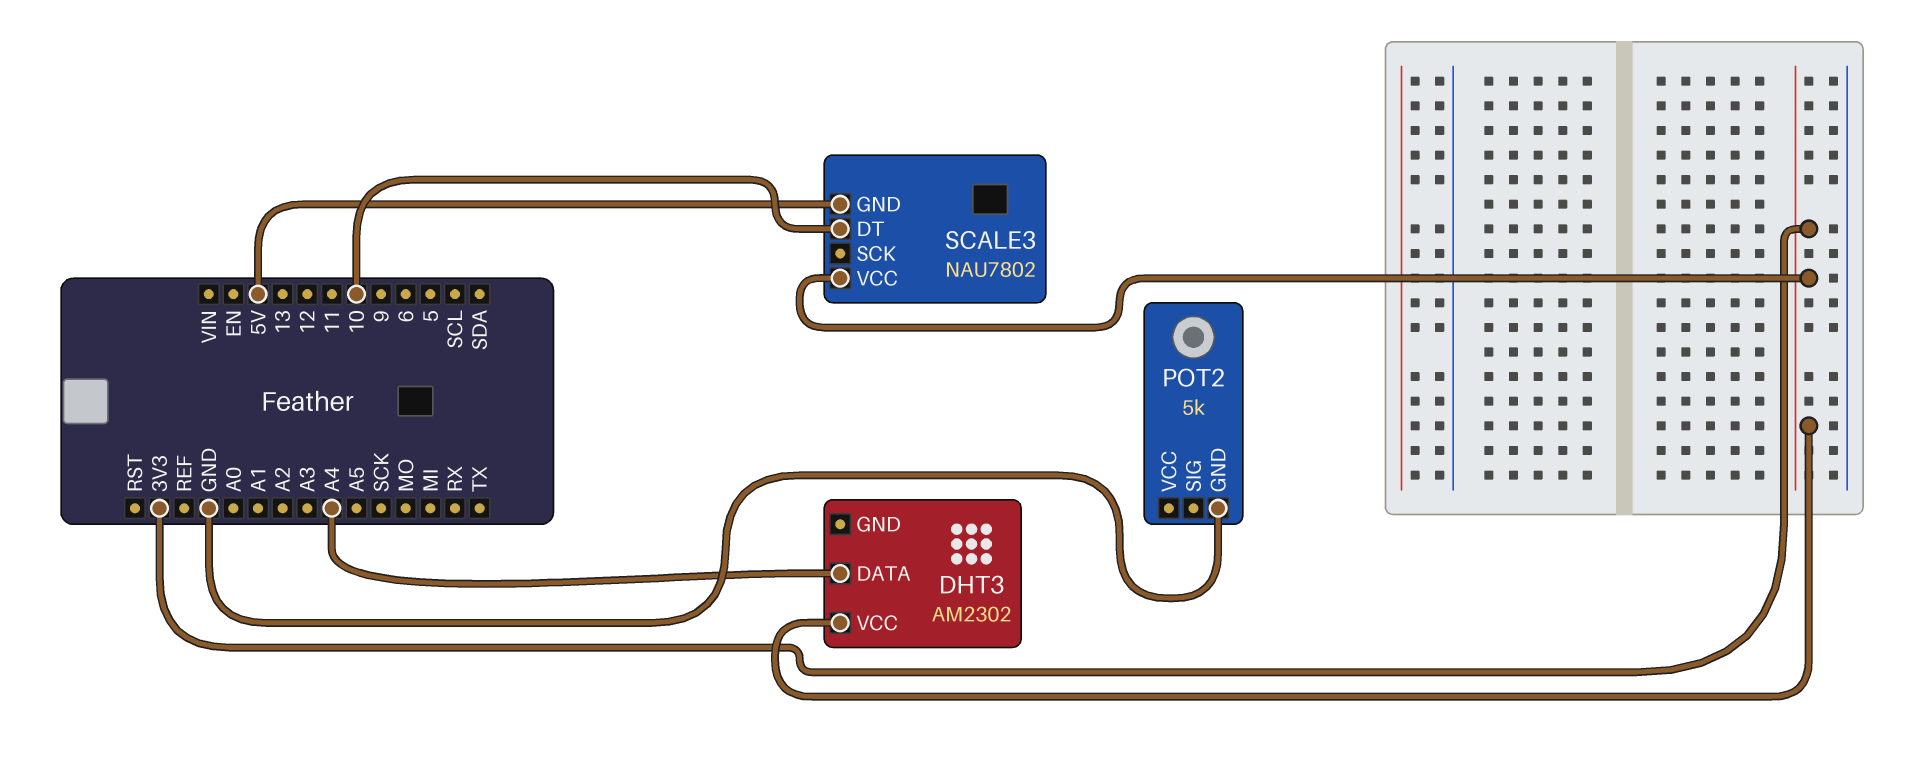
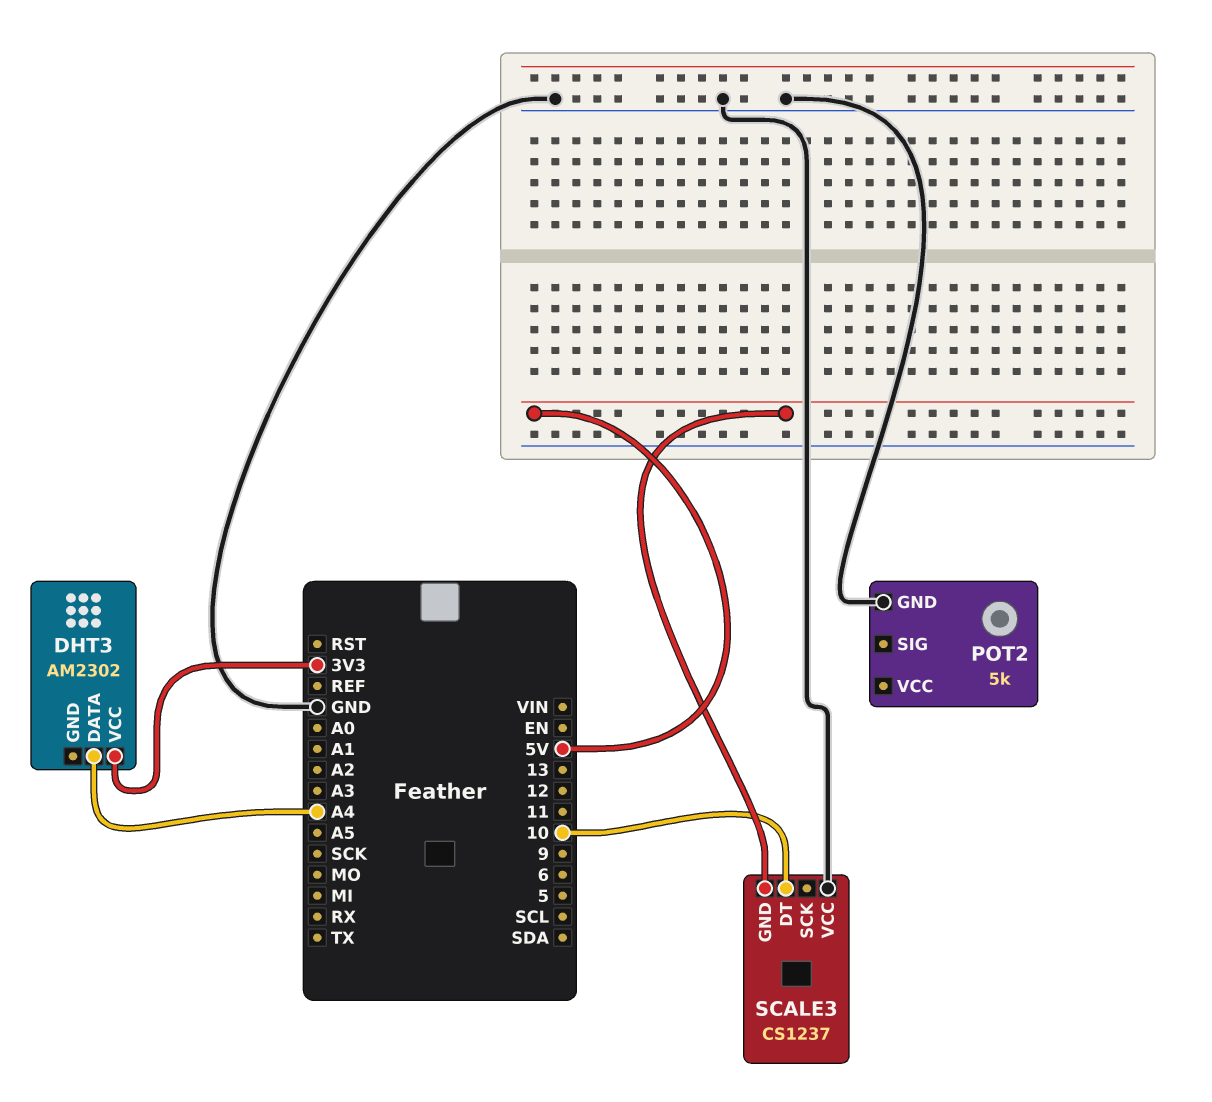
SCALE3: NAU7802 -> CS1237
SCALE3 pin VCC: 3V3 -> GND

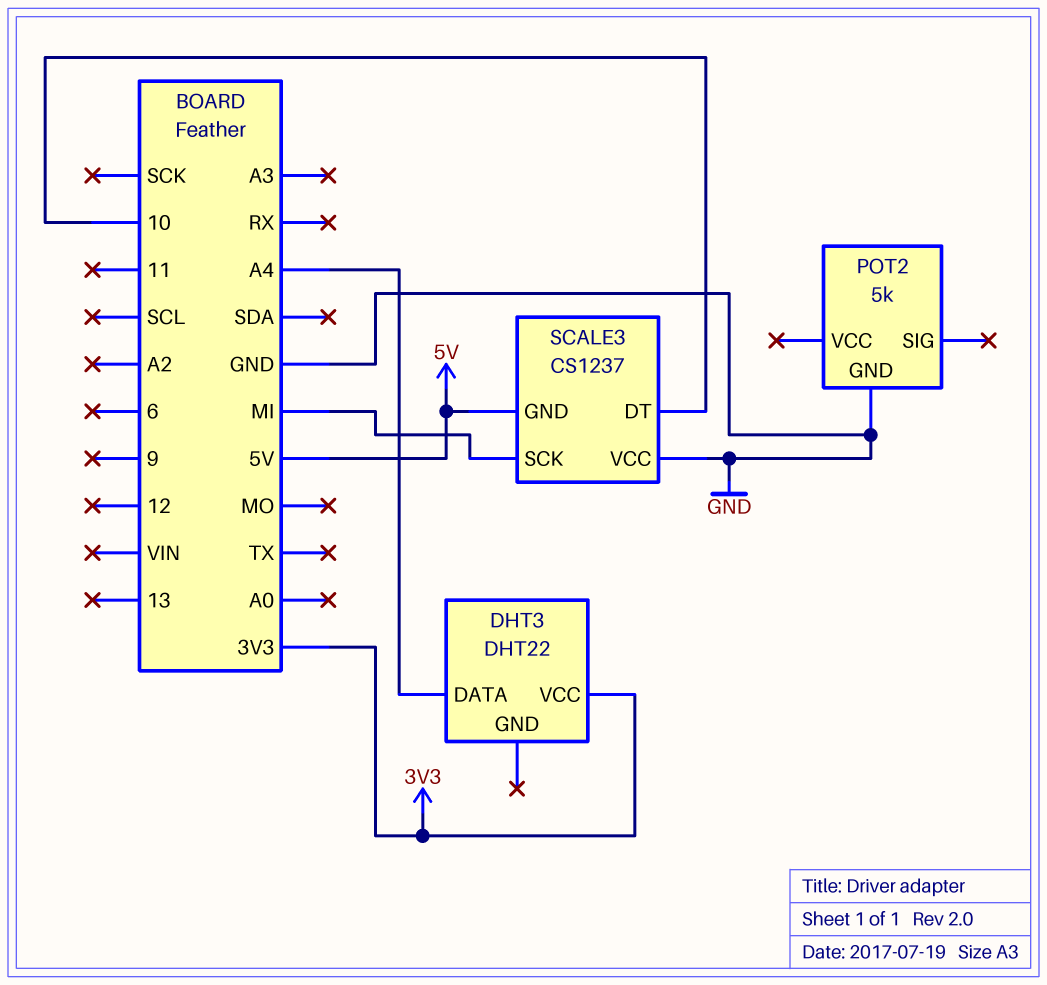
DHT3: AM2302 -> DHT22
SCALE3 pin SCK: none -> MI

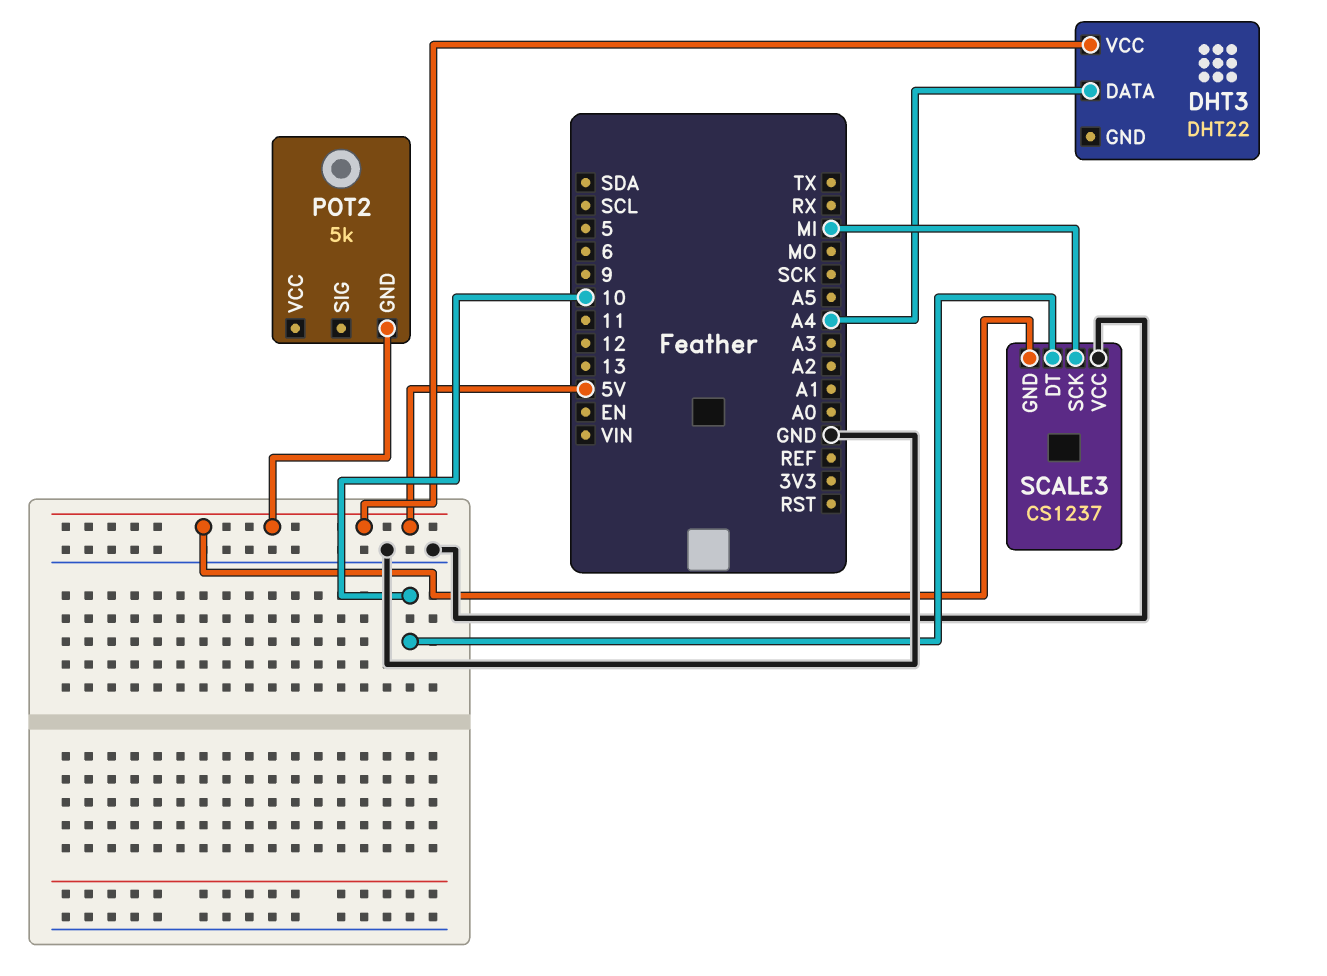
DHT3 pin VCC: 3V3 -> 5V
POT2 pin GND: GND -> 5V

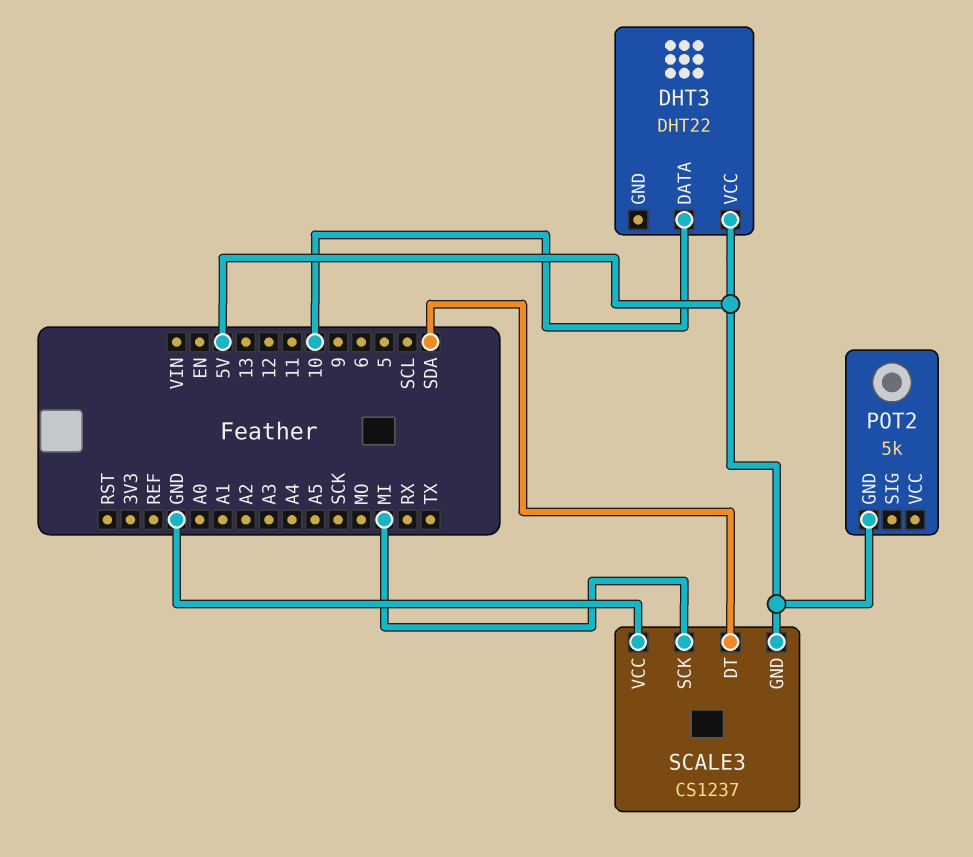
DHT3 pin DATA: A4 -> 10
SCALE3 pin DT: 10 -> SDA

